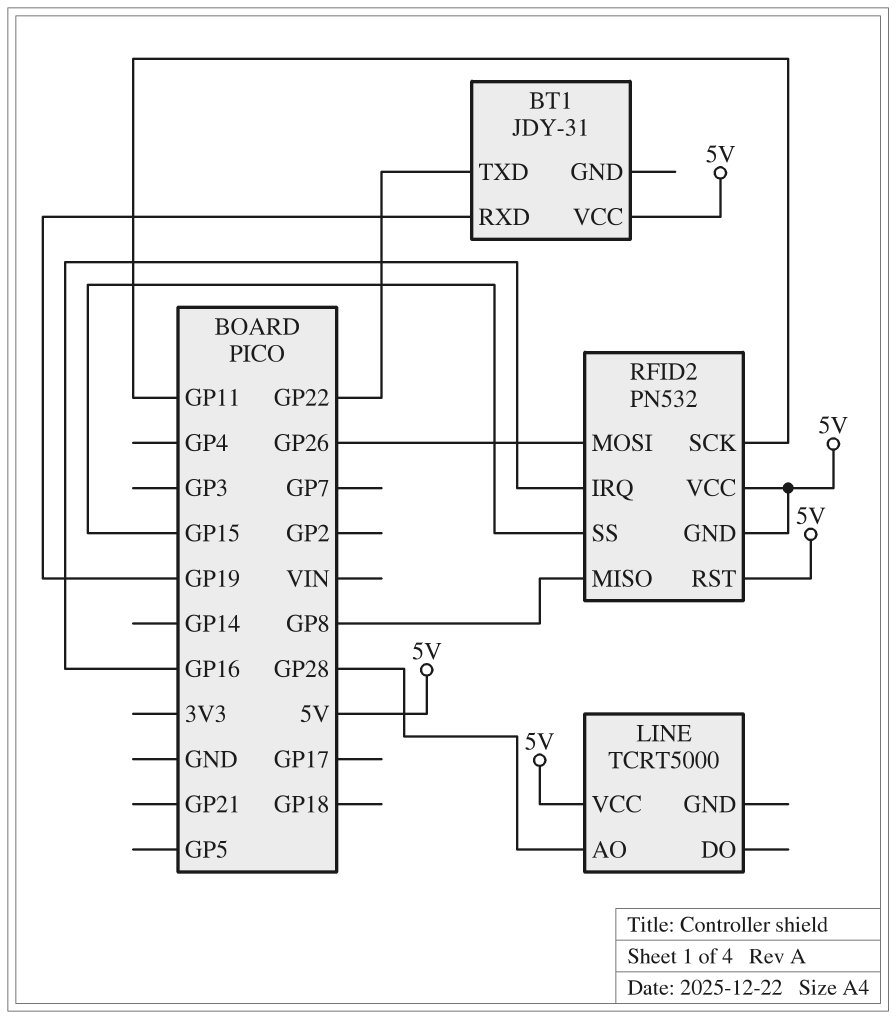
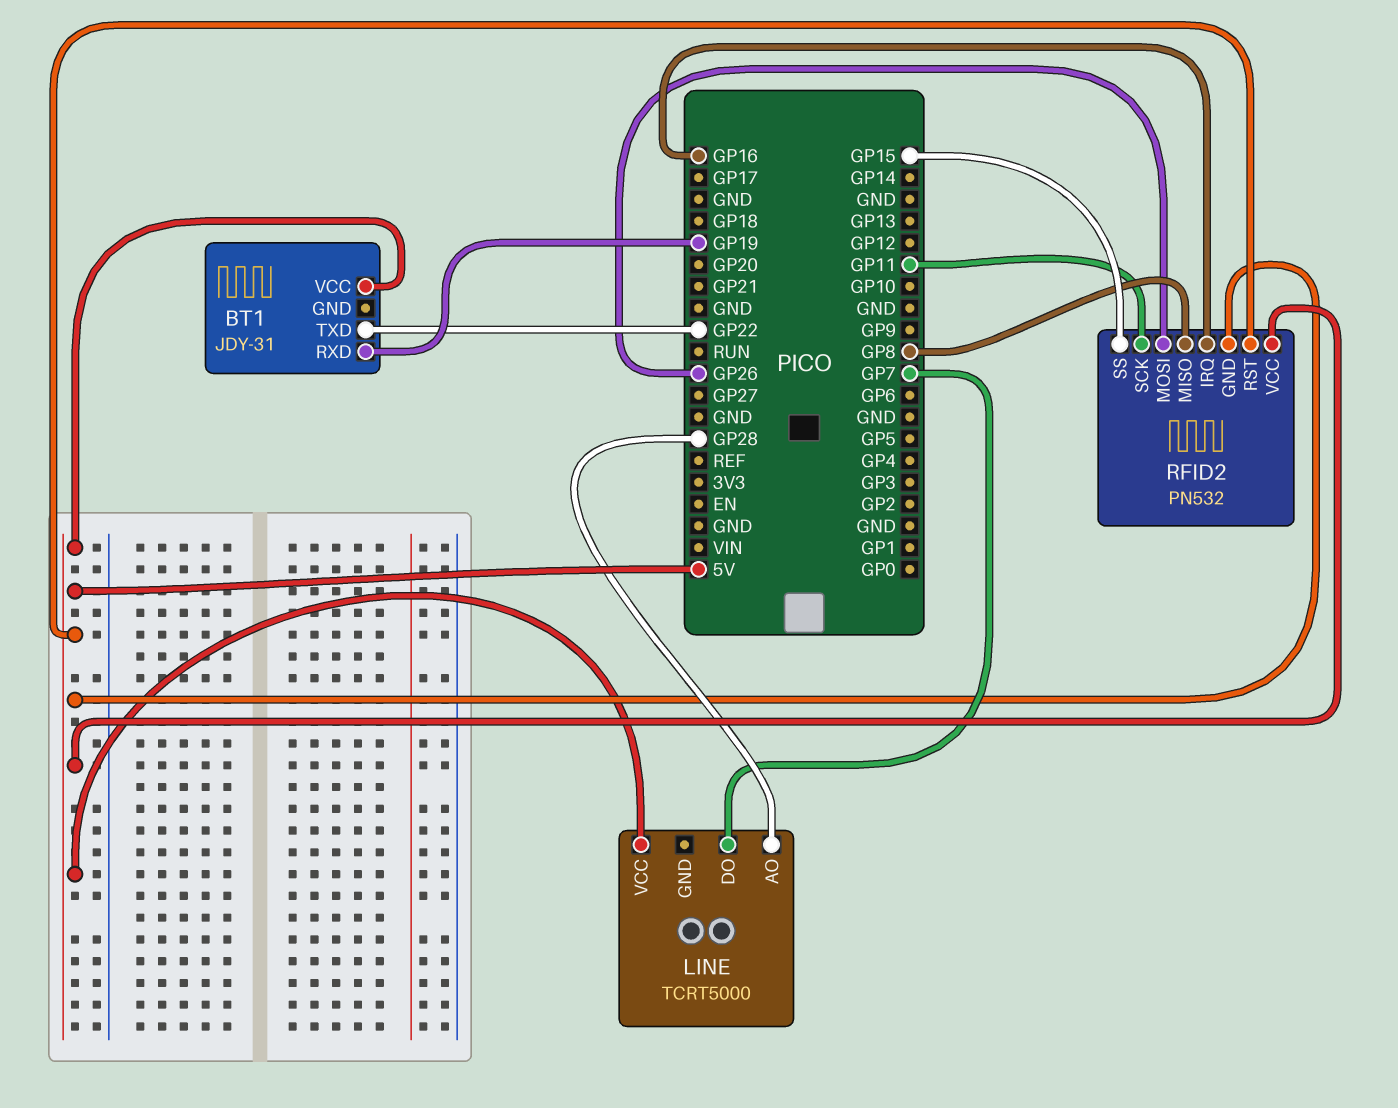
LINE pin DO: none -> GP7

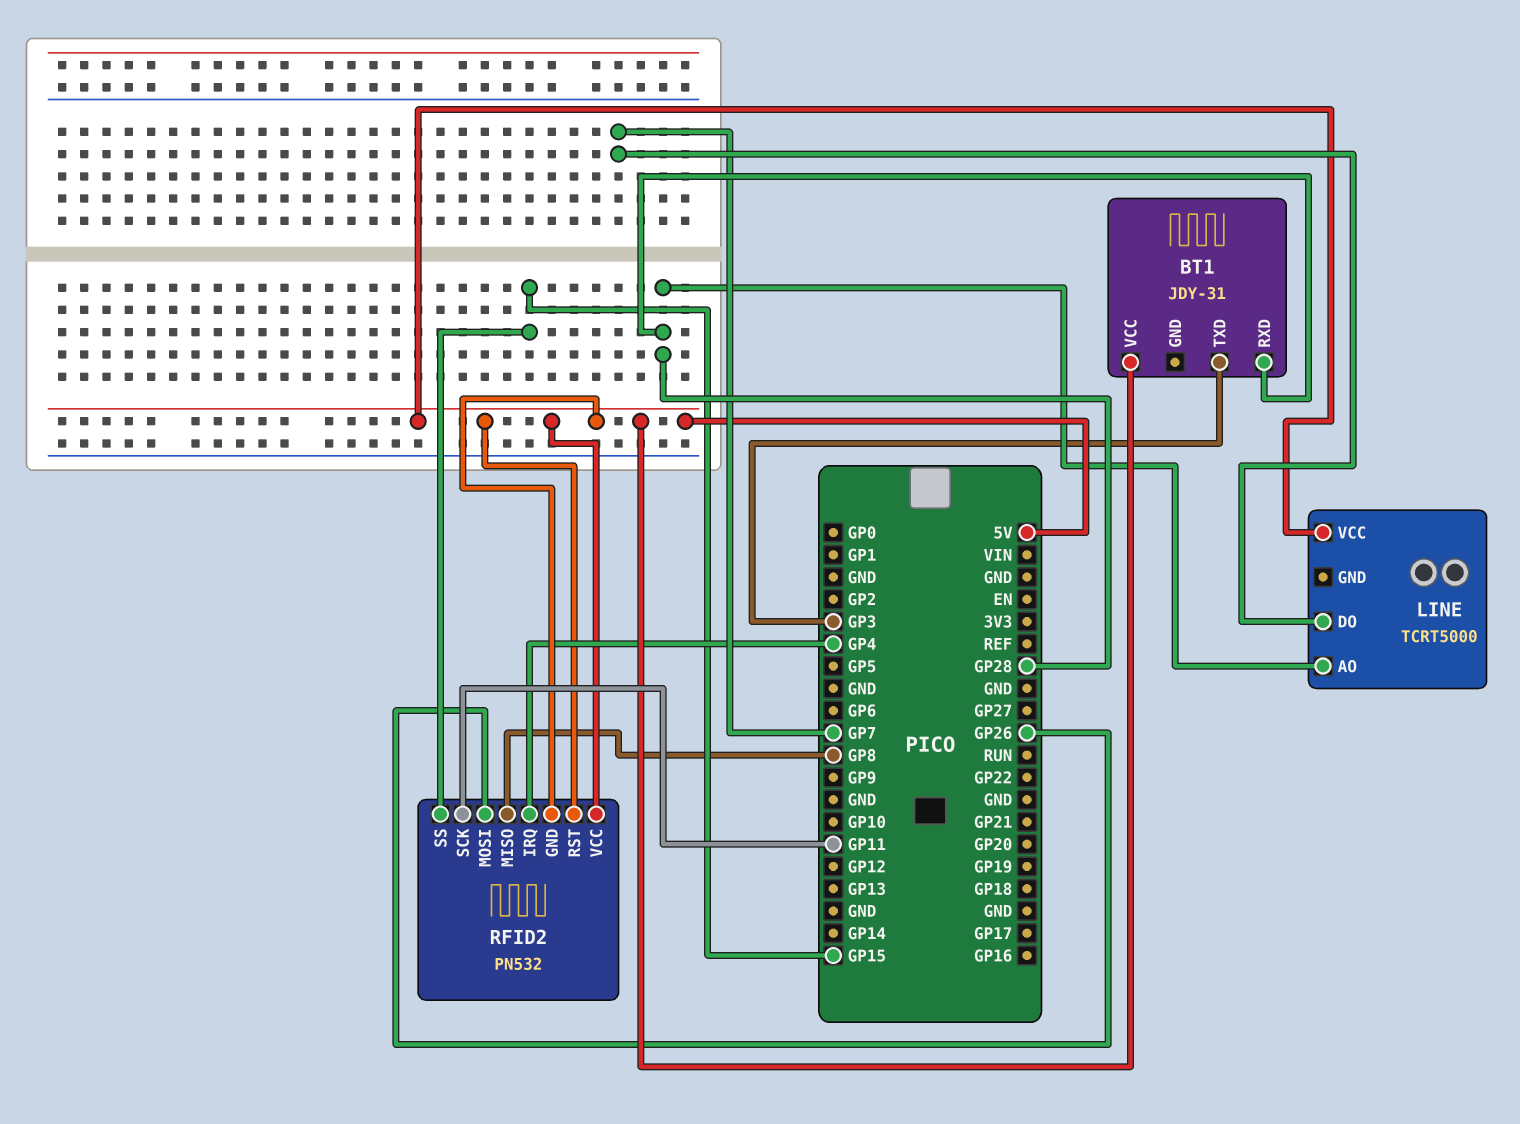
BT1 pin RXD: GP19 -> GP28
BT1 pin TXD: GP22 -> GP3
RFID2 pin IRQ: GP16 -> GP4

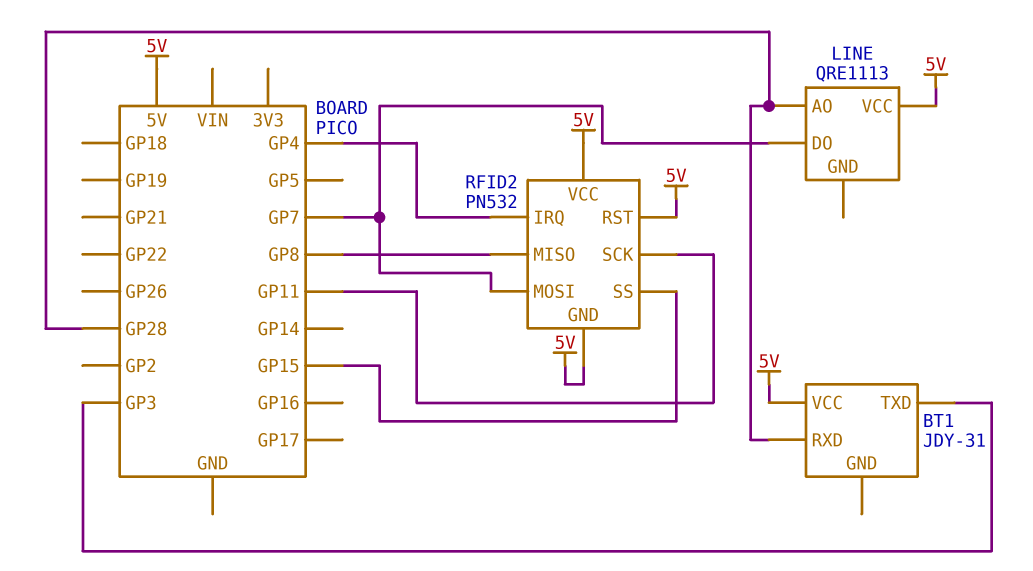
LINE: TCRT5000 -> QRE1113
RFID2 pin MOSI: GP26 -> GP7

